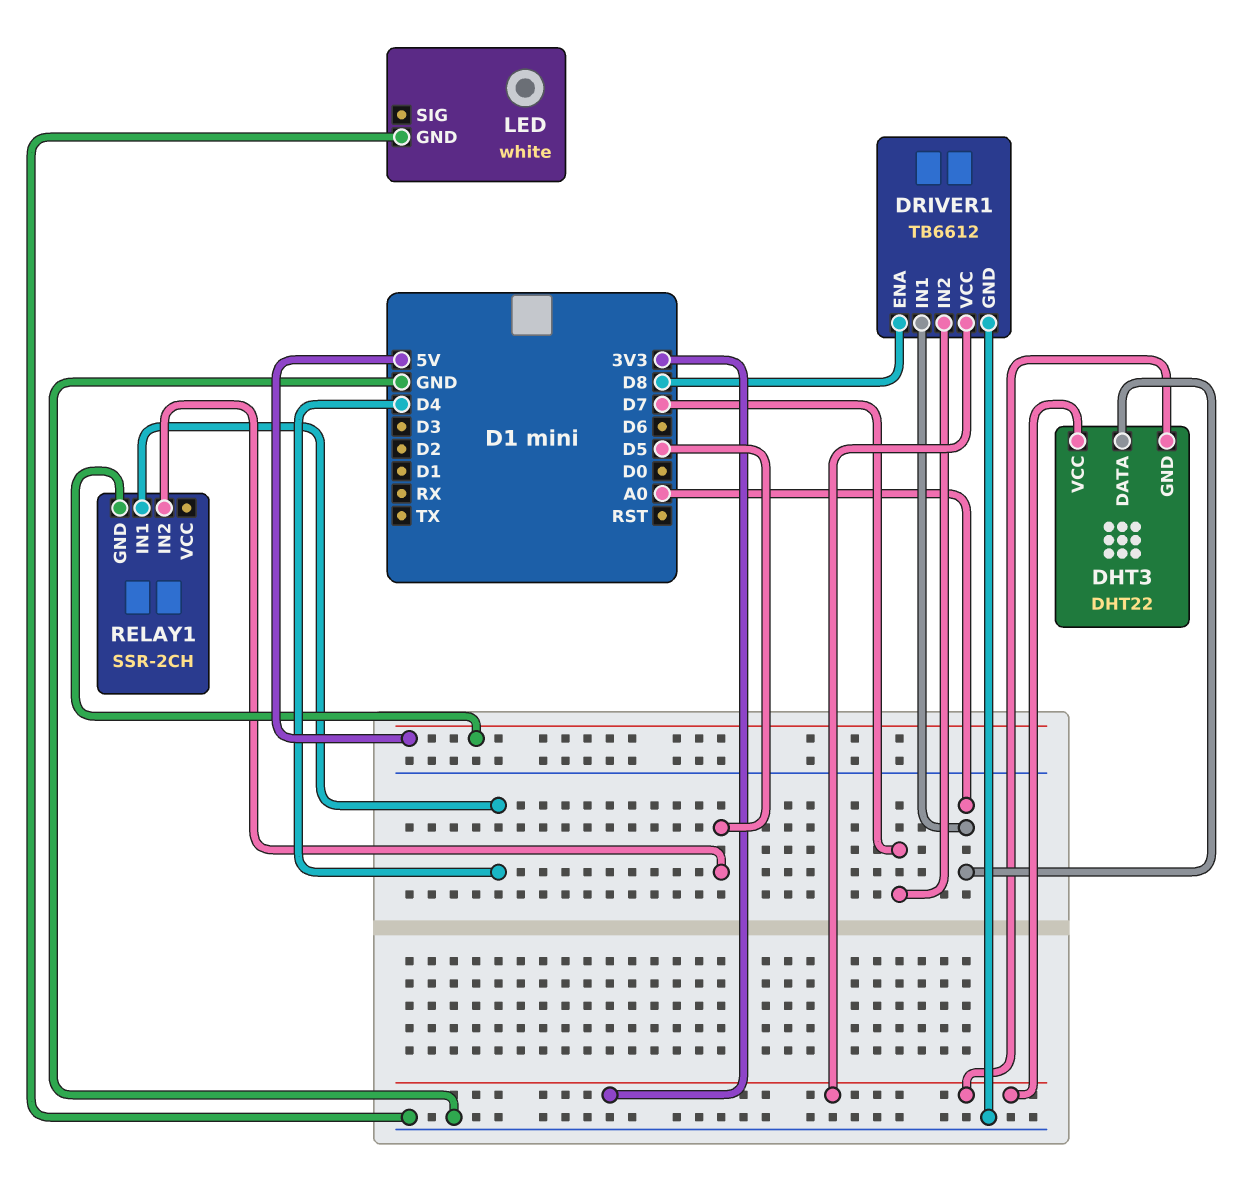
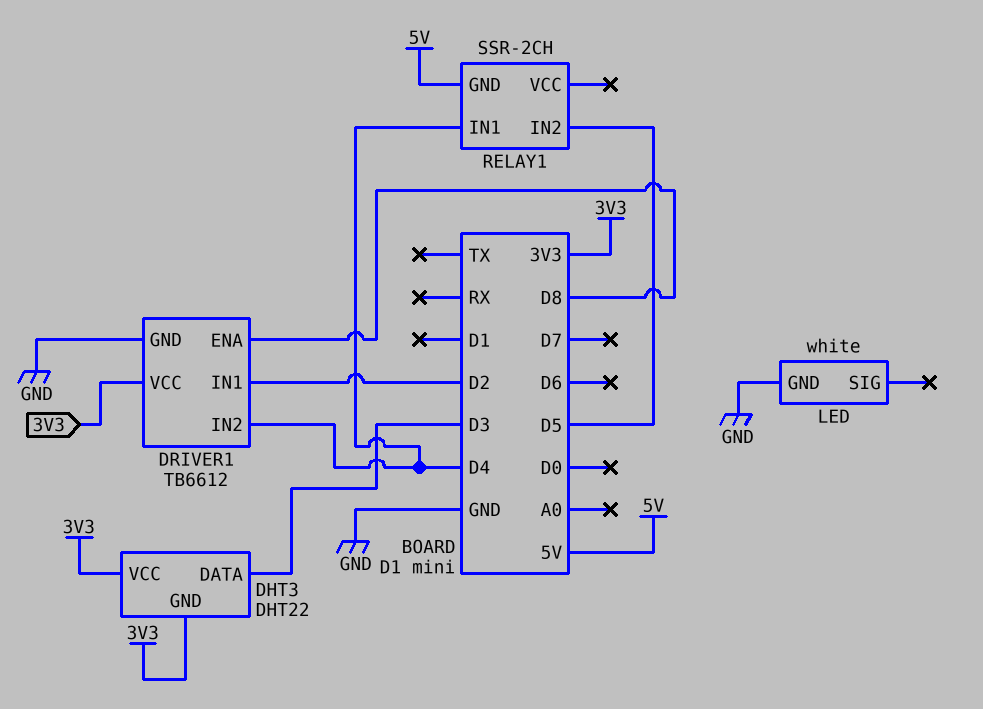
DHT3 pin DATA: A0 -> D3
DRIVER1 pin IN1: A0 -> D2
DRIVER1 pin IN2: D7 -> D4

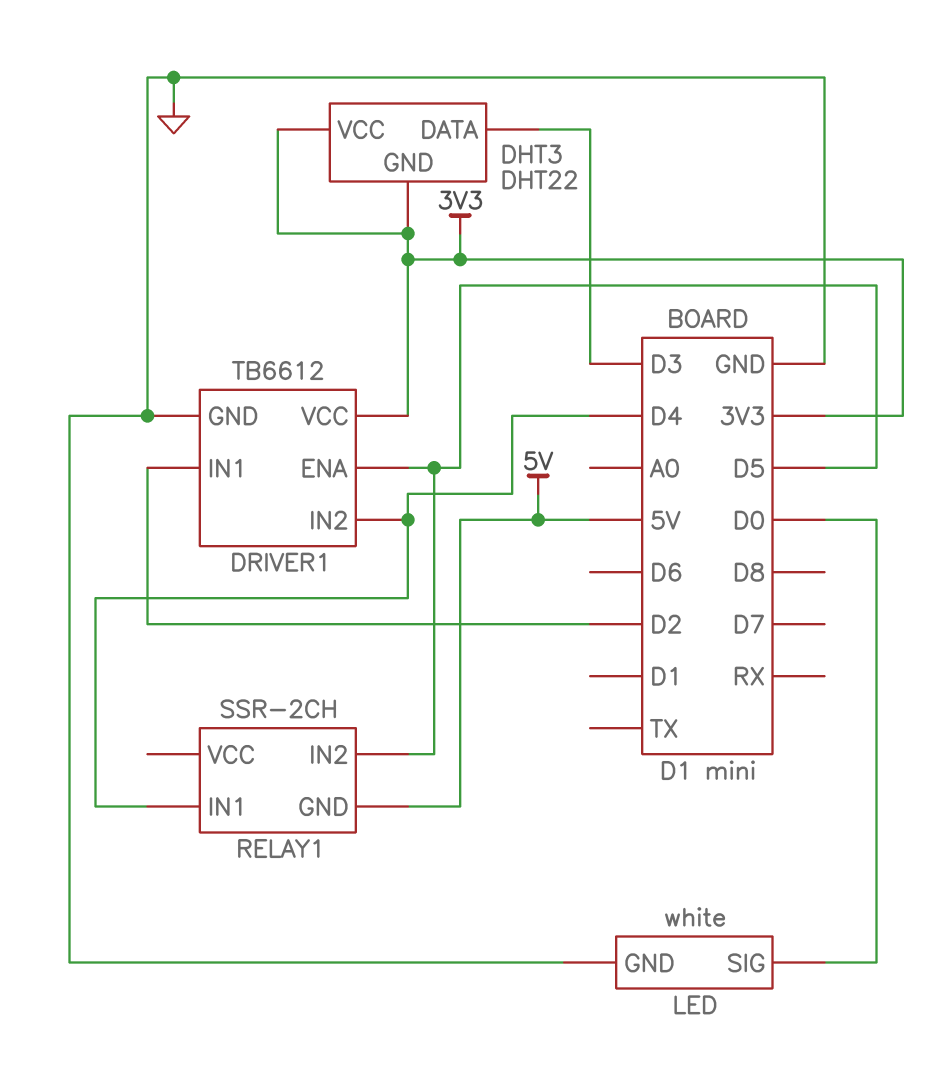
DRIVER1 pin ENA: D8 -> D5
LED pin SIG: none -> D0

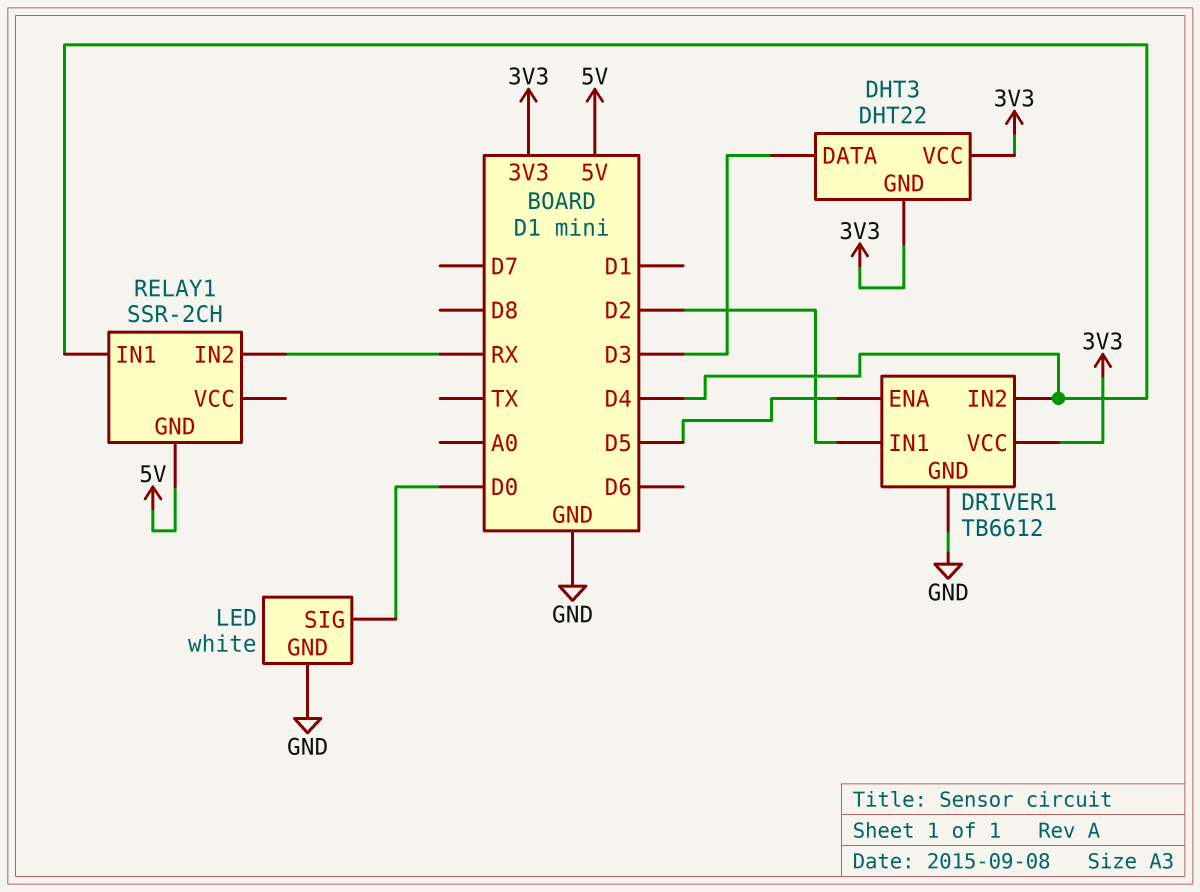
RELAY1 pin IN2: D5 -> RX

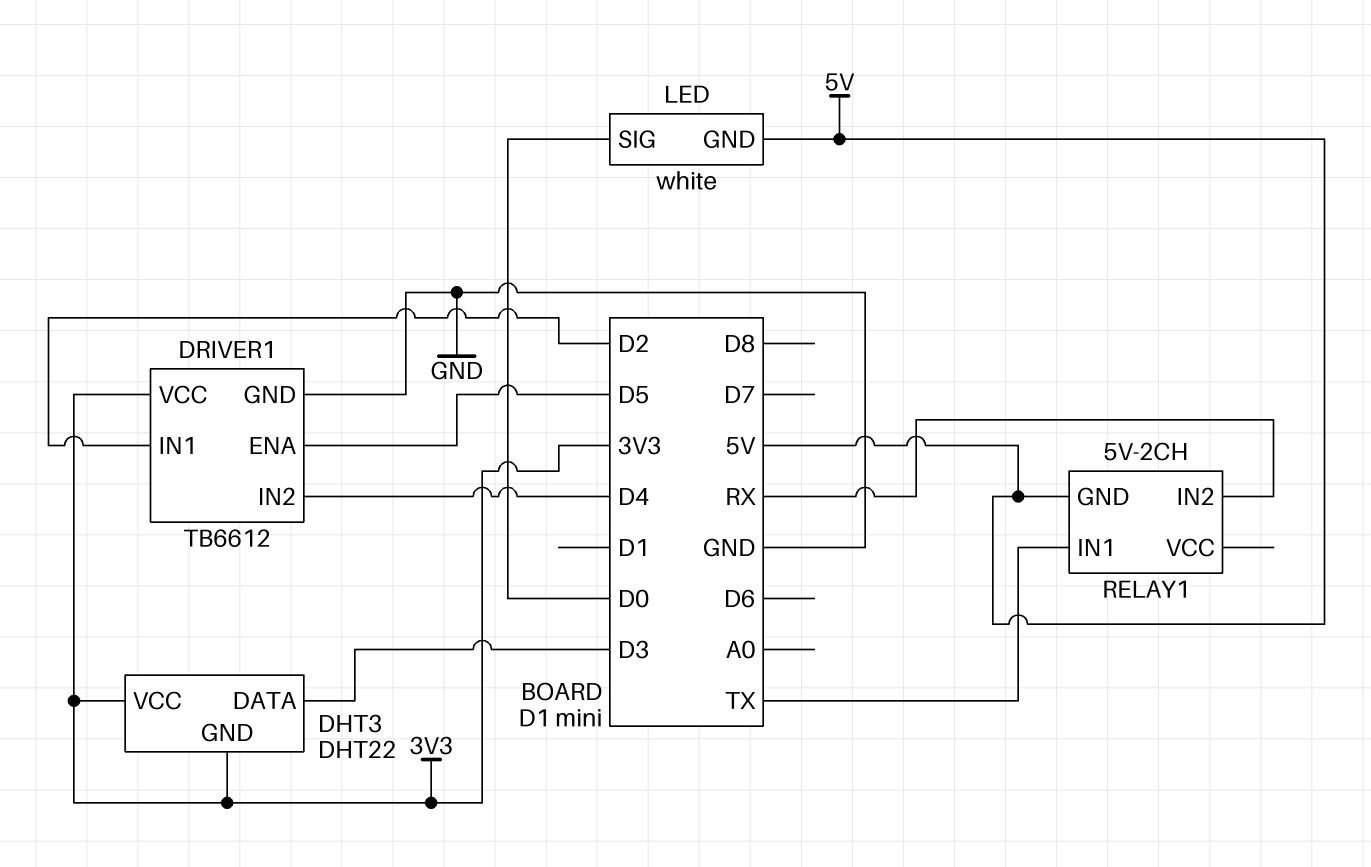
LED pin GND: GND -> 5V
RELAY1: SSR-2CH -> 5V-2CH
RELAY1 pin IN1: D4 -> TX

